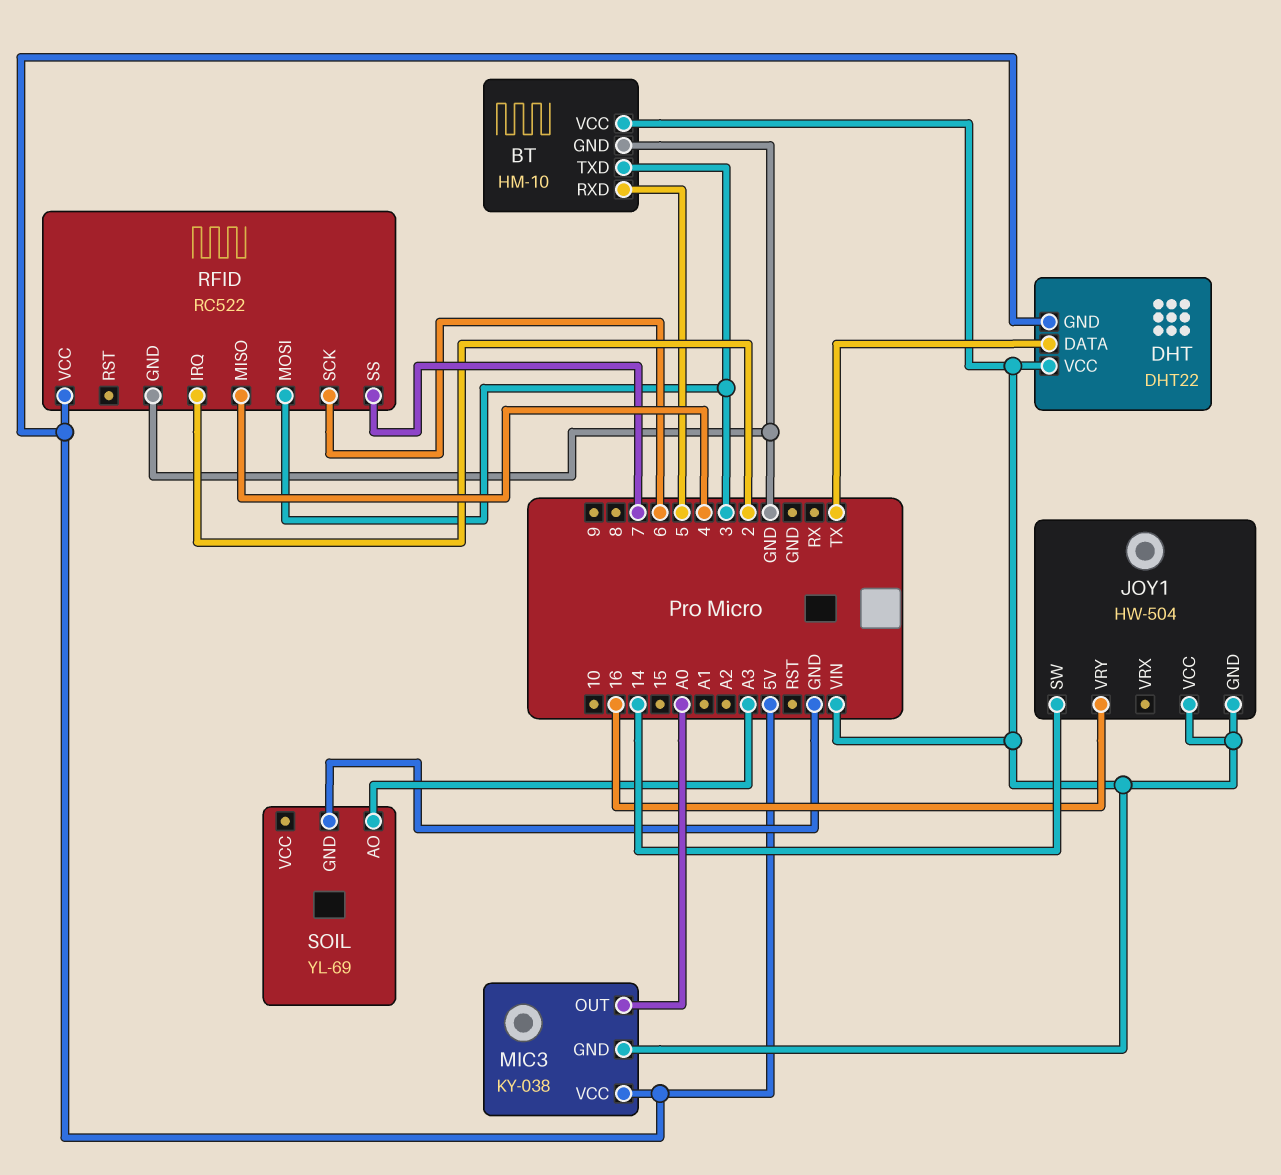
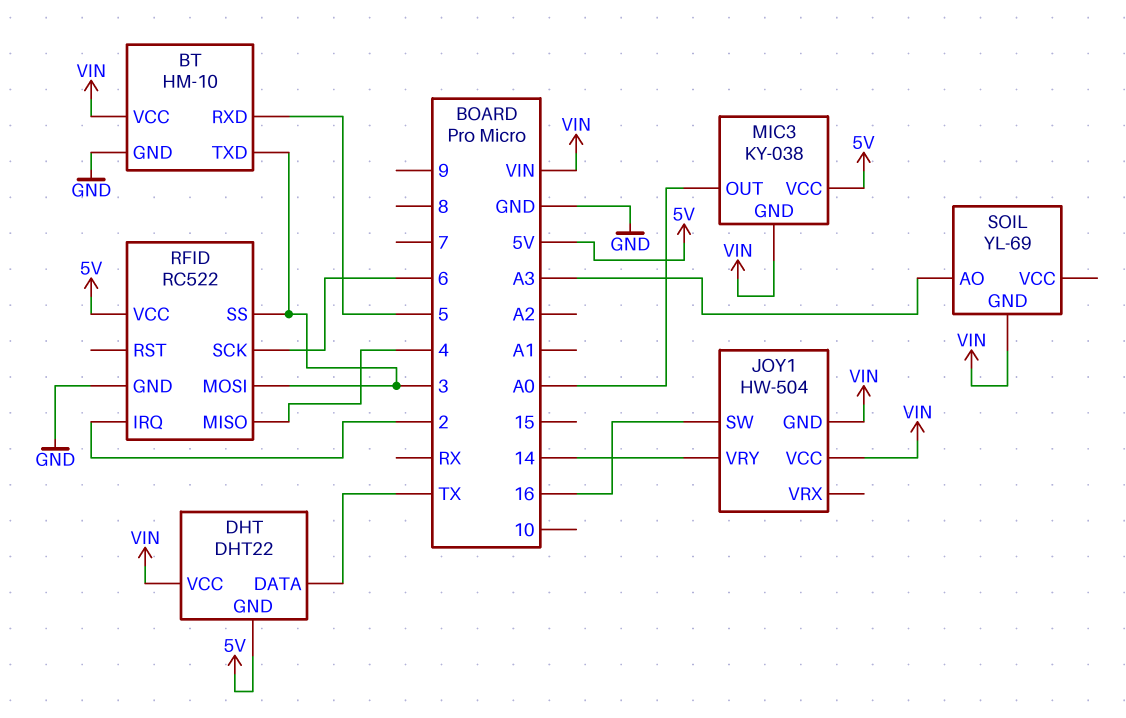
JOY1 pin SW: 14 -> 16
JOY1 pin VRY: 16 -> 14
RFID pin SS: 7 -> 3
SOIL pin GND: GND -> VIN

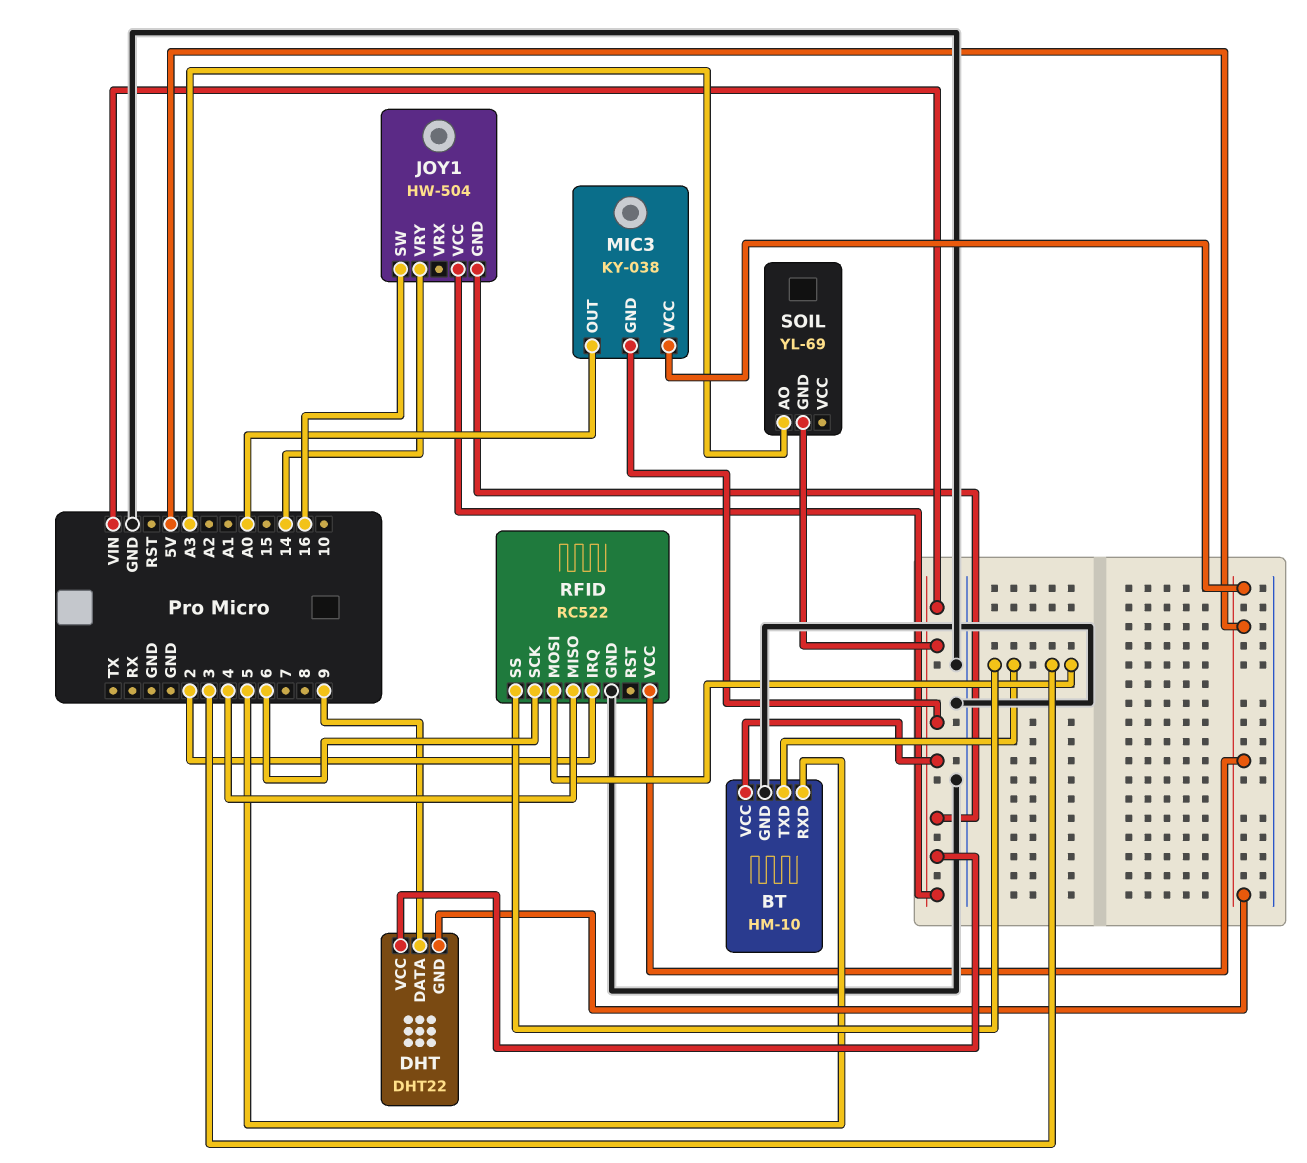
DHT pin DATA: TX -> 9

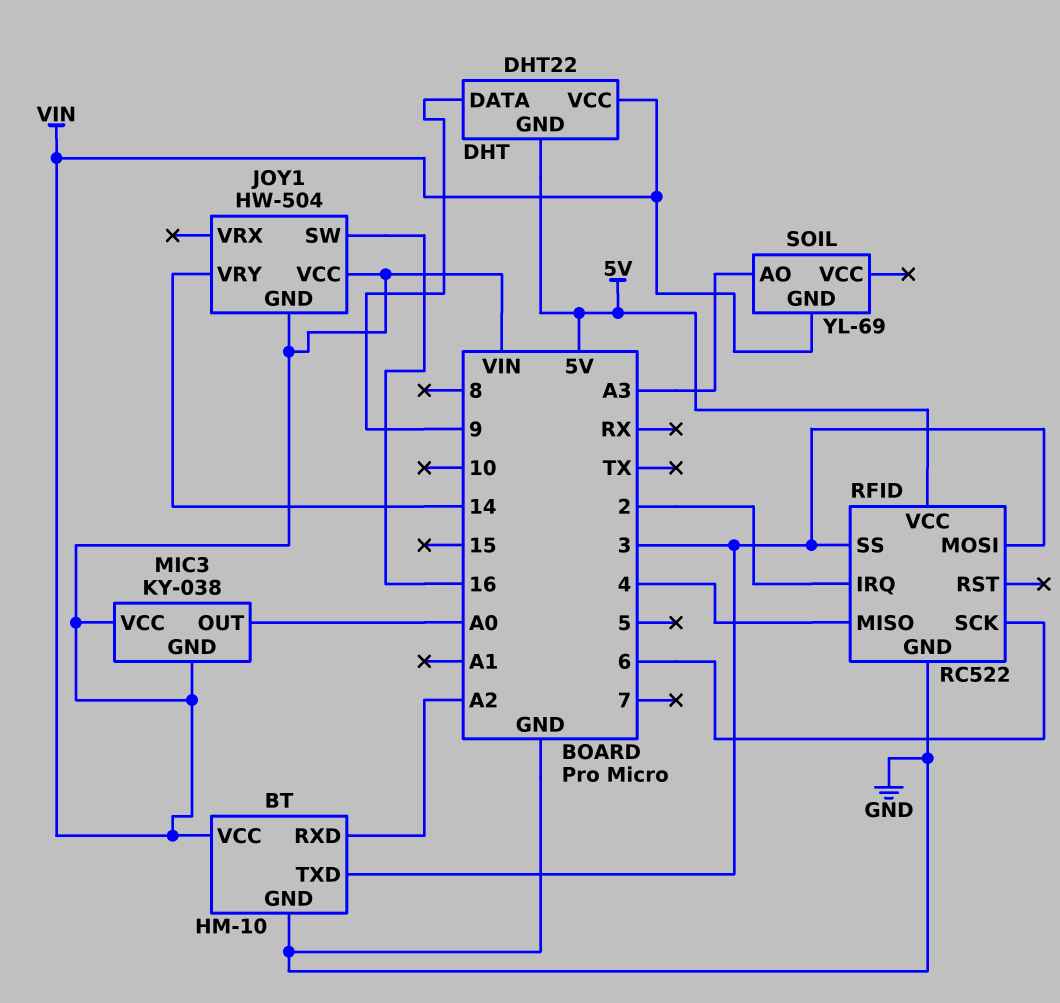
BT pin RXD: 5 -> A2
MIC3 pin VCC: 5V -> VIN

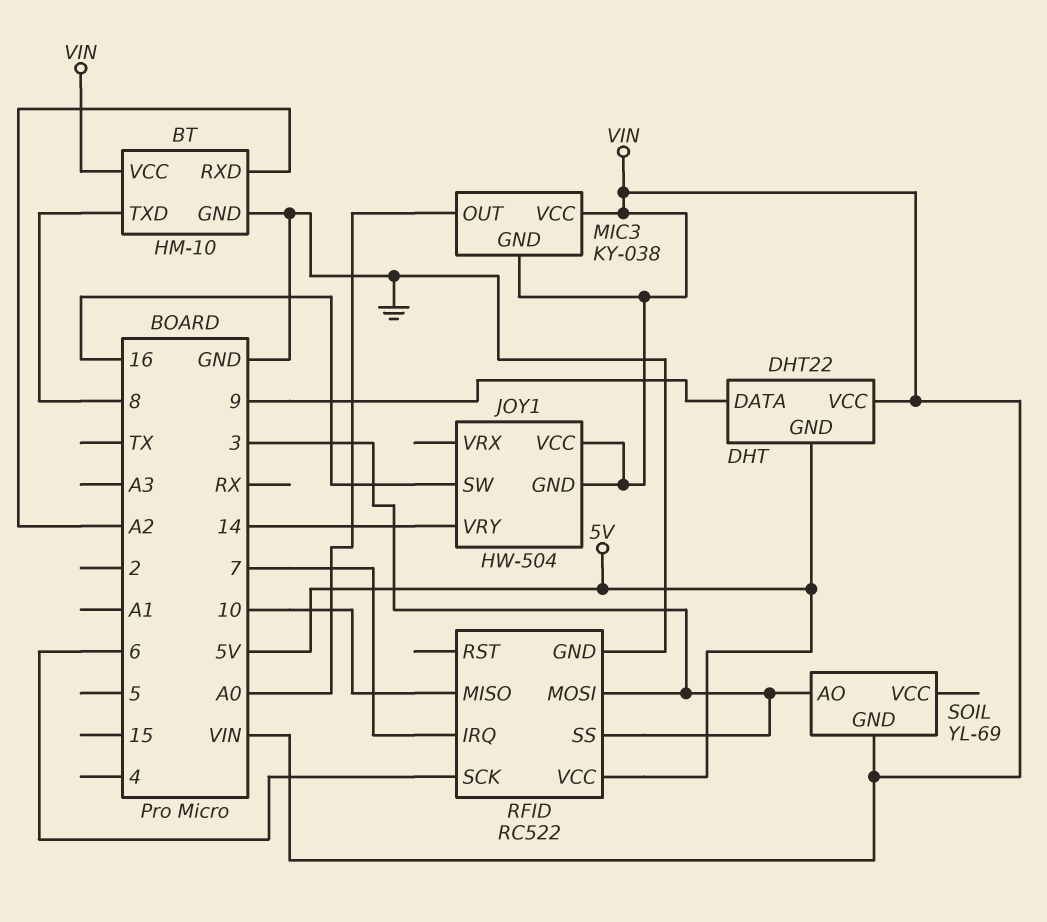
BT pin TXD: 3 -> 8
RFID pin IRQ: 2 -> 7
RFID pin MISO: 4 -> 10
SOIL pin AO: A3 -> 3

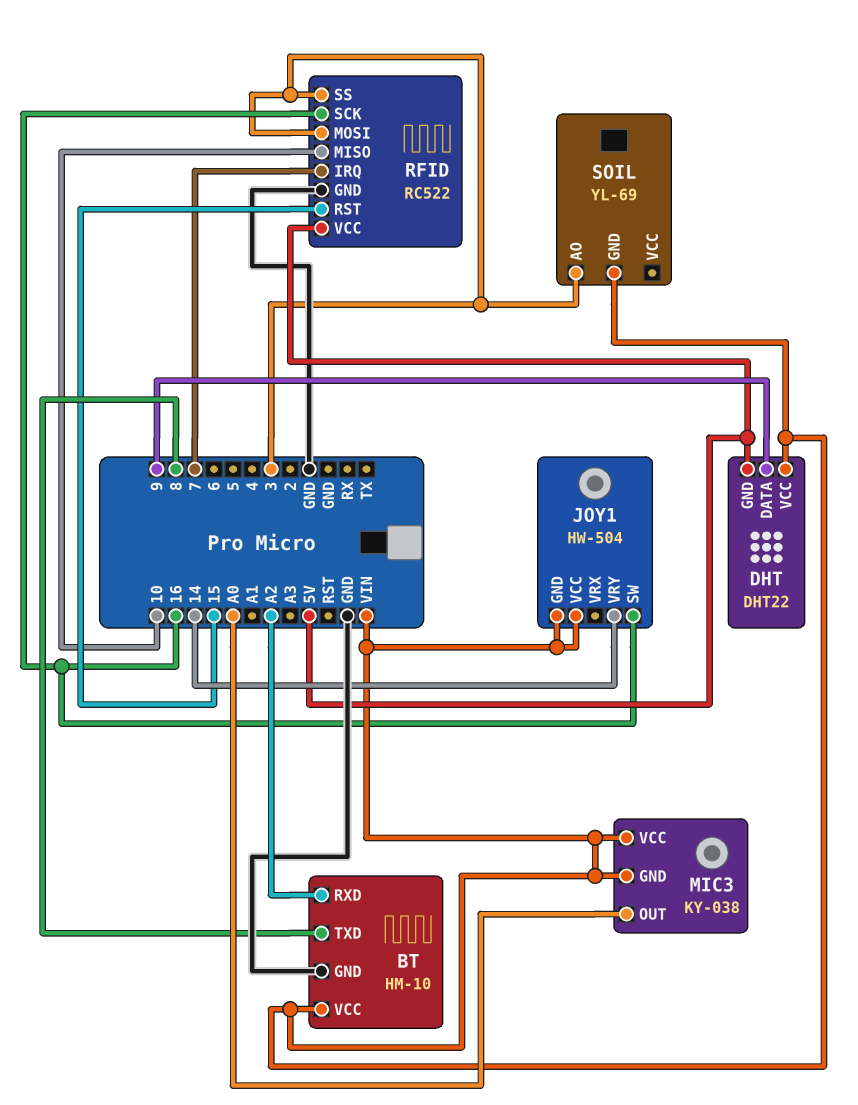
RFID pin RST: none -> 15
RFID pin SCK: 6 -> 16

